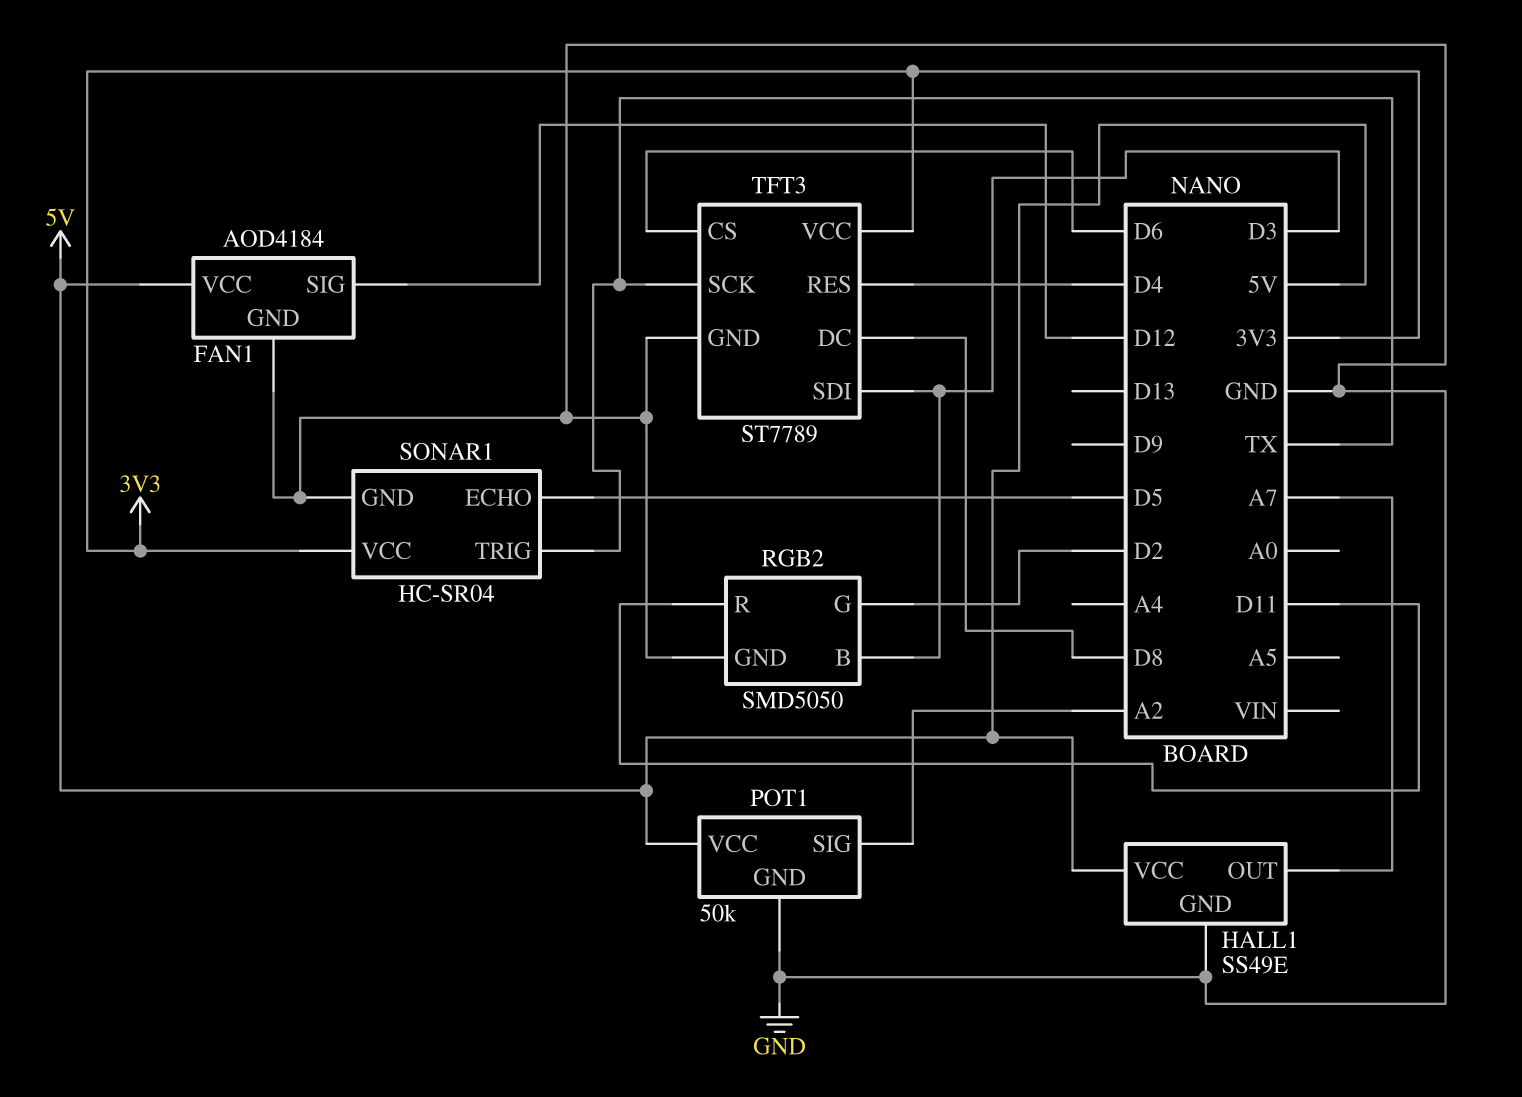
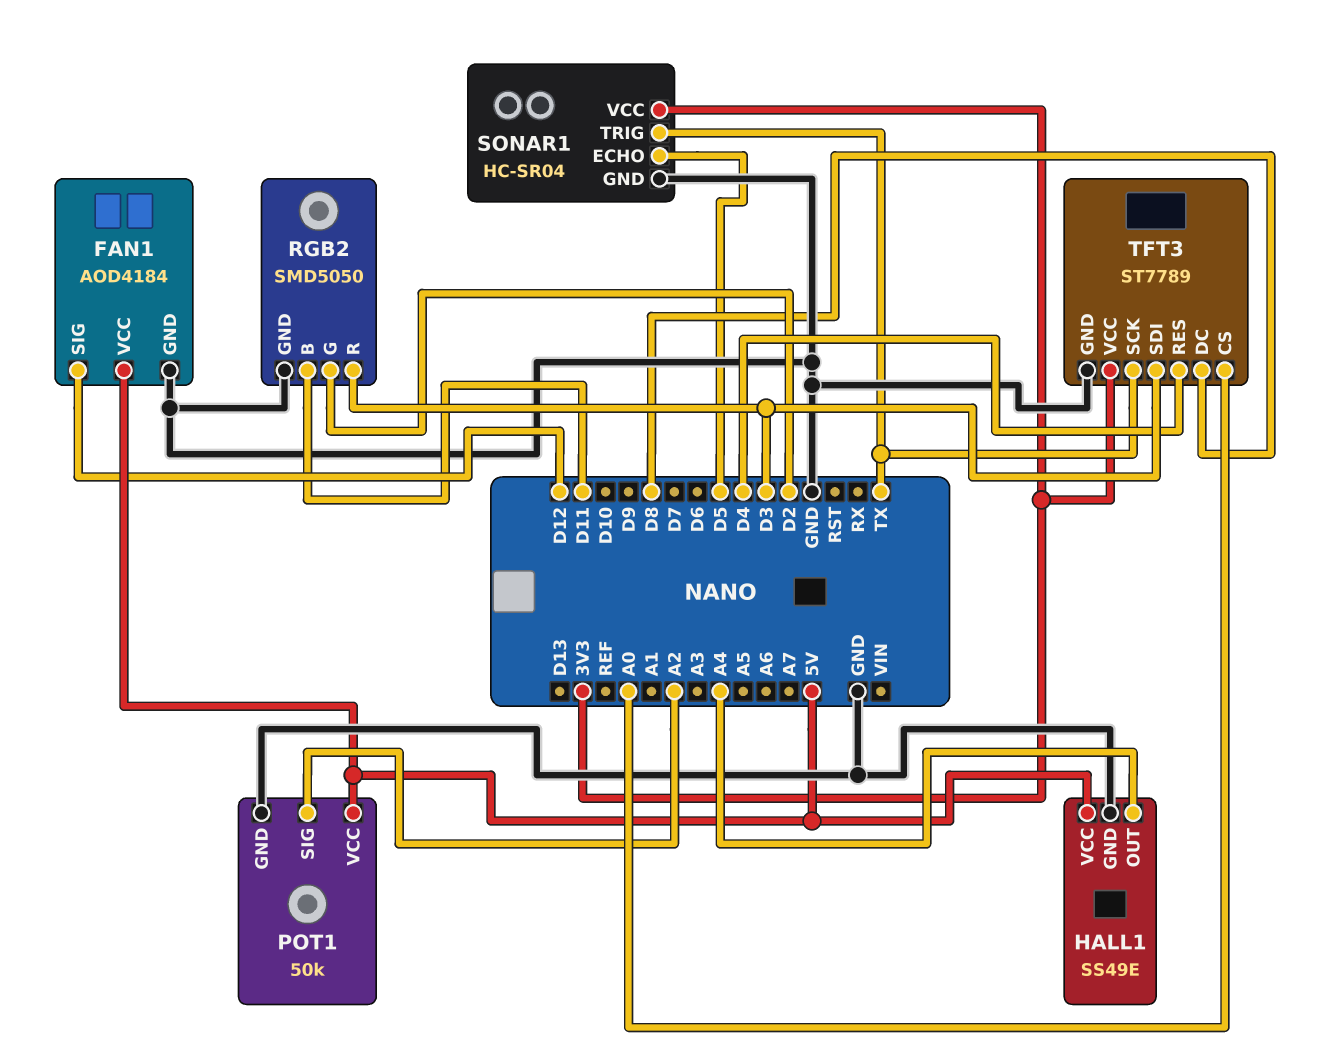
HALL1 pin OUT: A7 -> A4
RGB2 pin B: D3 -> D11
RGB2 pin R: D11 -> D3
TFT3 pin CS: D6 -> A0

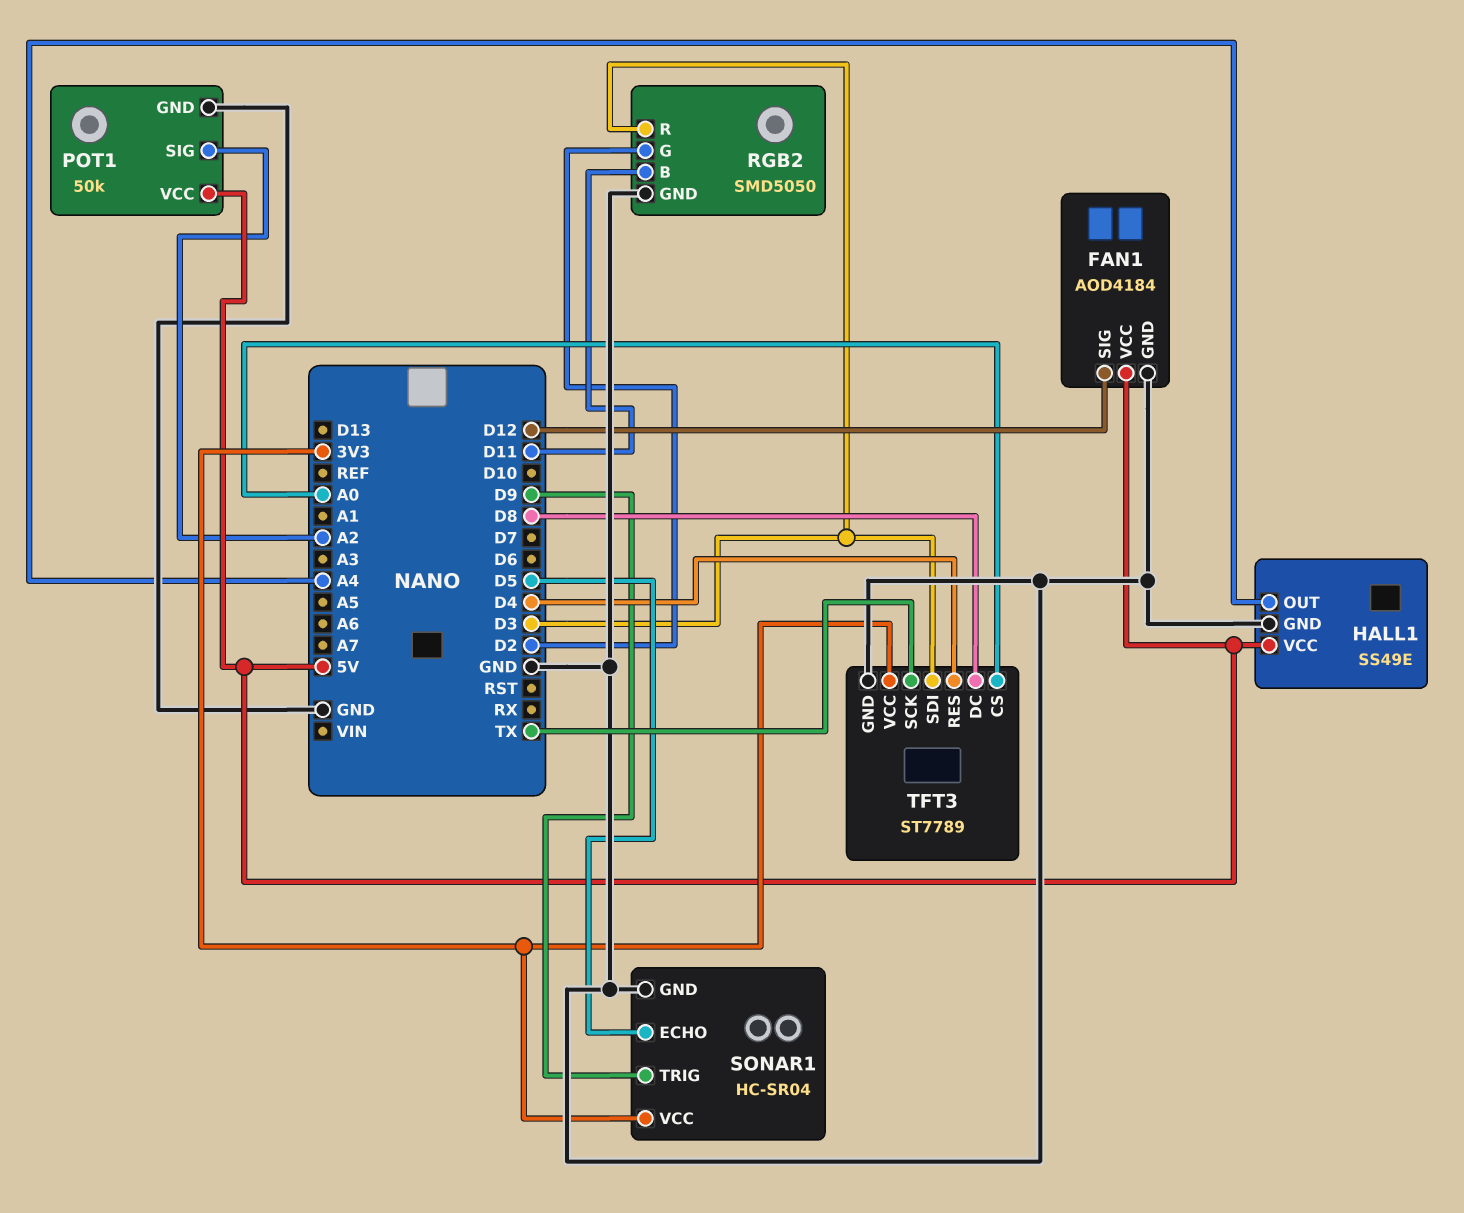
SONAR1 pin TRIG: TX -> D9

